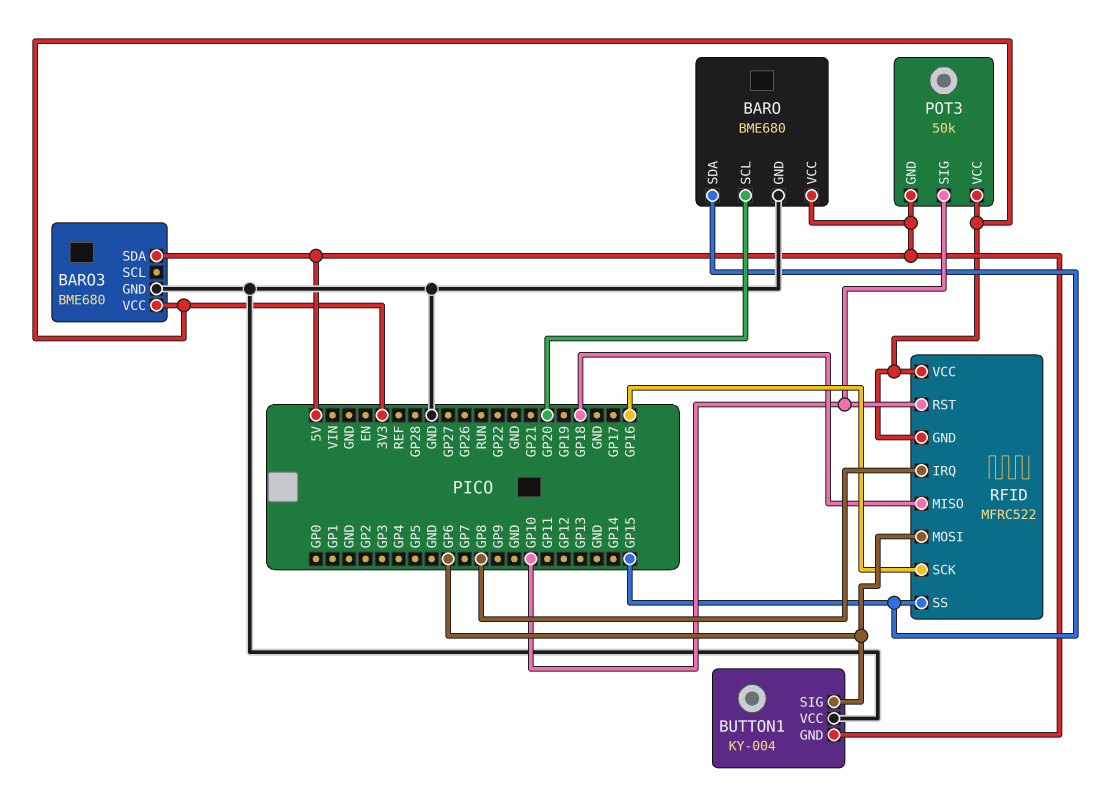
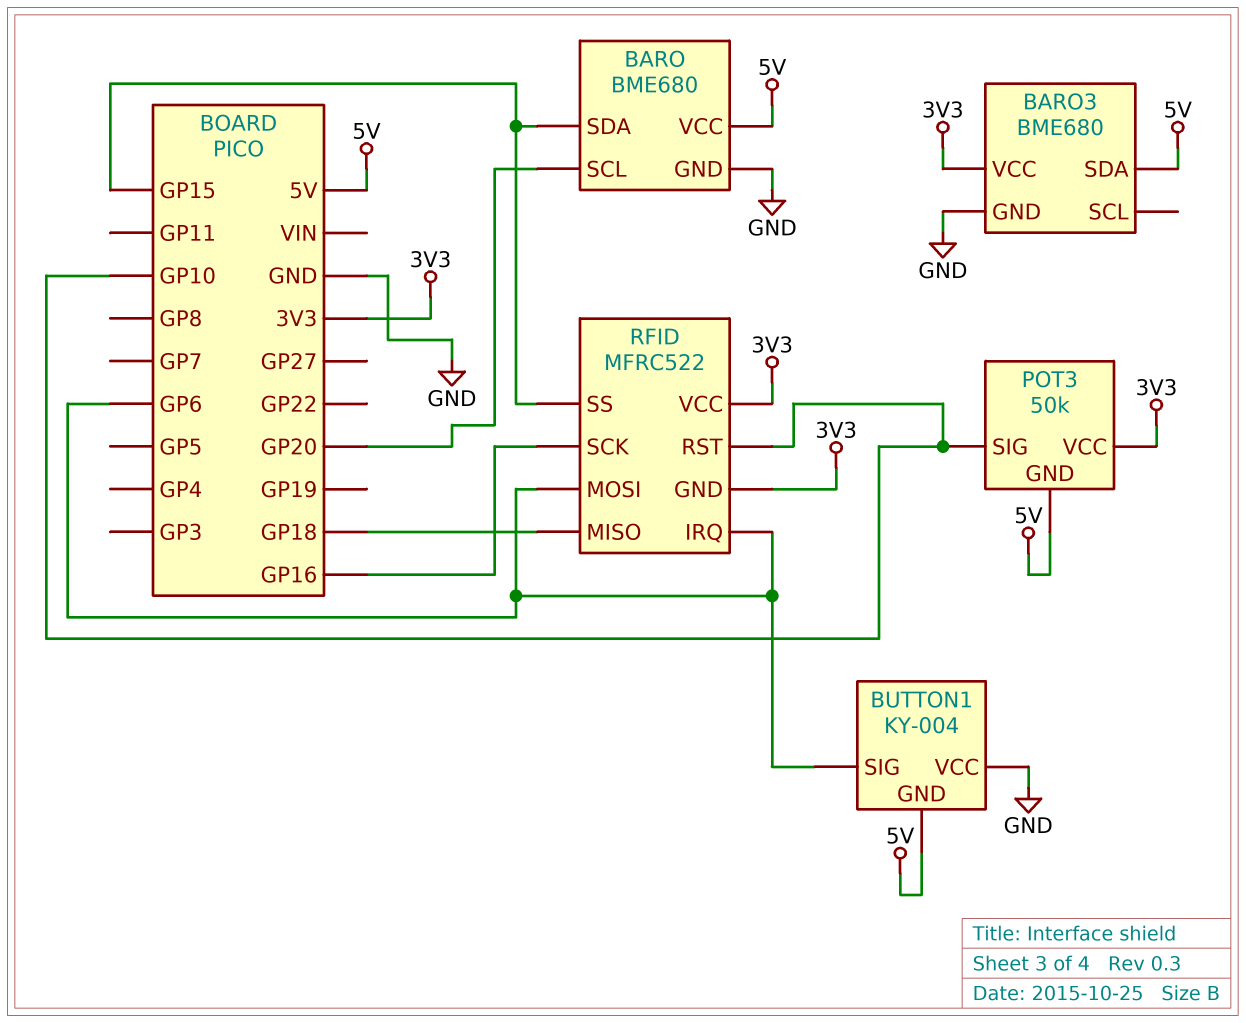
RFID pin IRQ: GP8 -> GP6

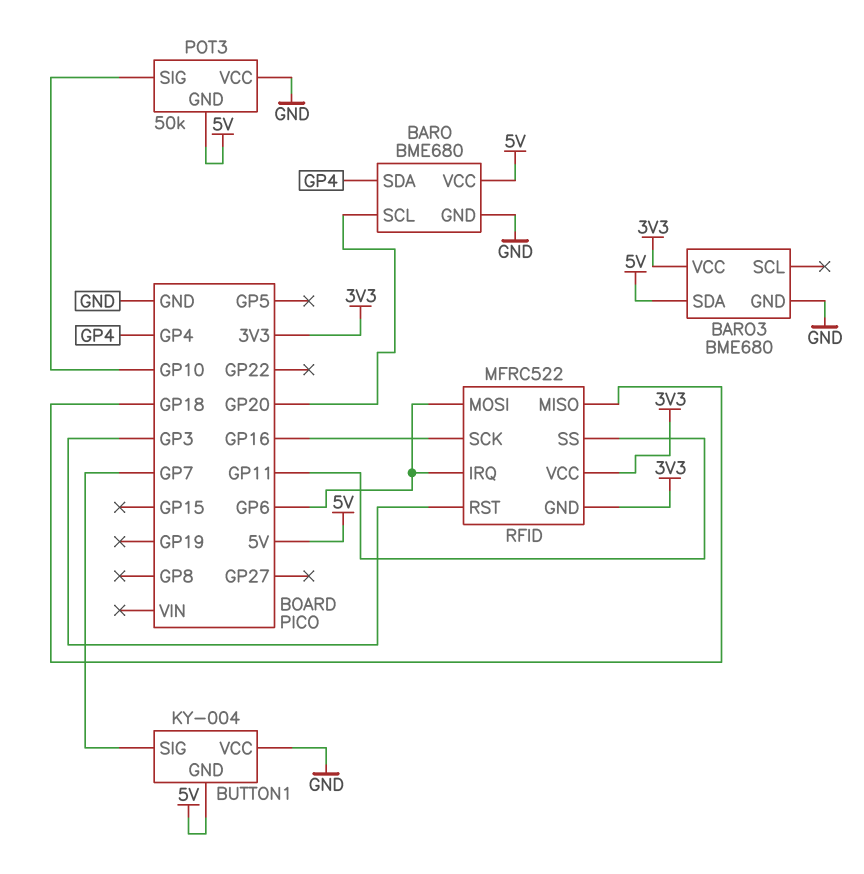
BARO pin SDA: GP15 -> GP4
BUTTON1 pin SIG: GP6 -> GP7
POT3 pin VCC: 3V3 -> GND
RFID pin RST: GP10 -> GP3
RFID pin SS: GP15 -> GP11

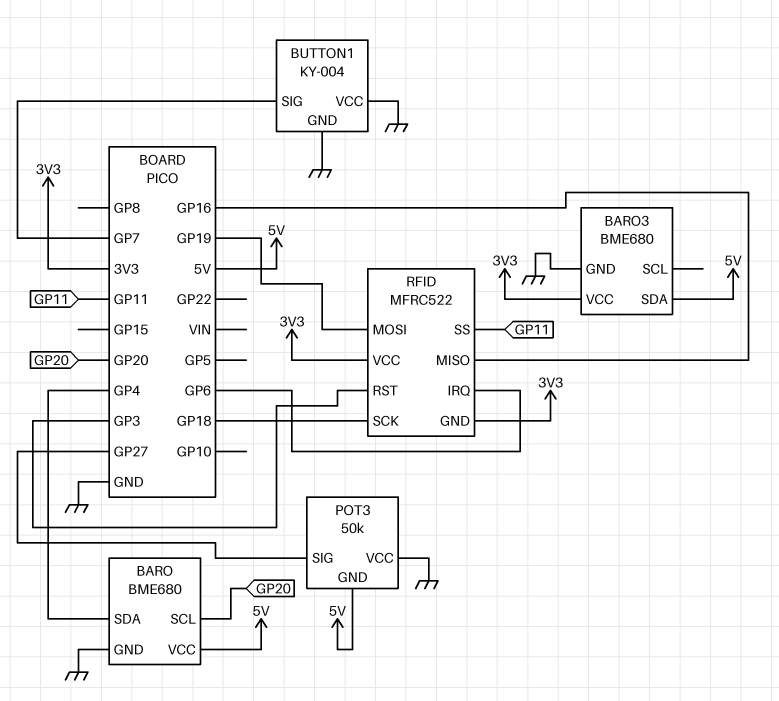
BUTTON1 pin GND: 5V -> GND
POT3 pin SIG: GP10 -> GP27
RFID pin MISO: GP18 -> GP16
RFID pin MOSI: GP6 -> GP19
RFID pin SCK: GP16 -> GP18

